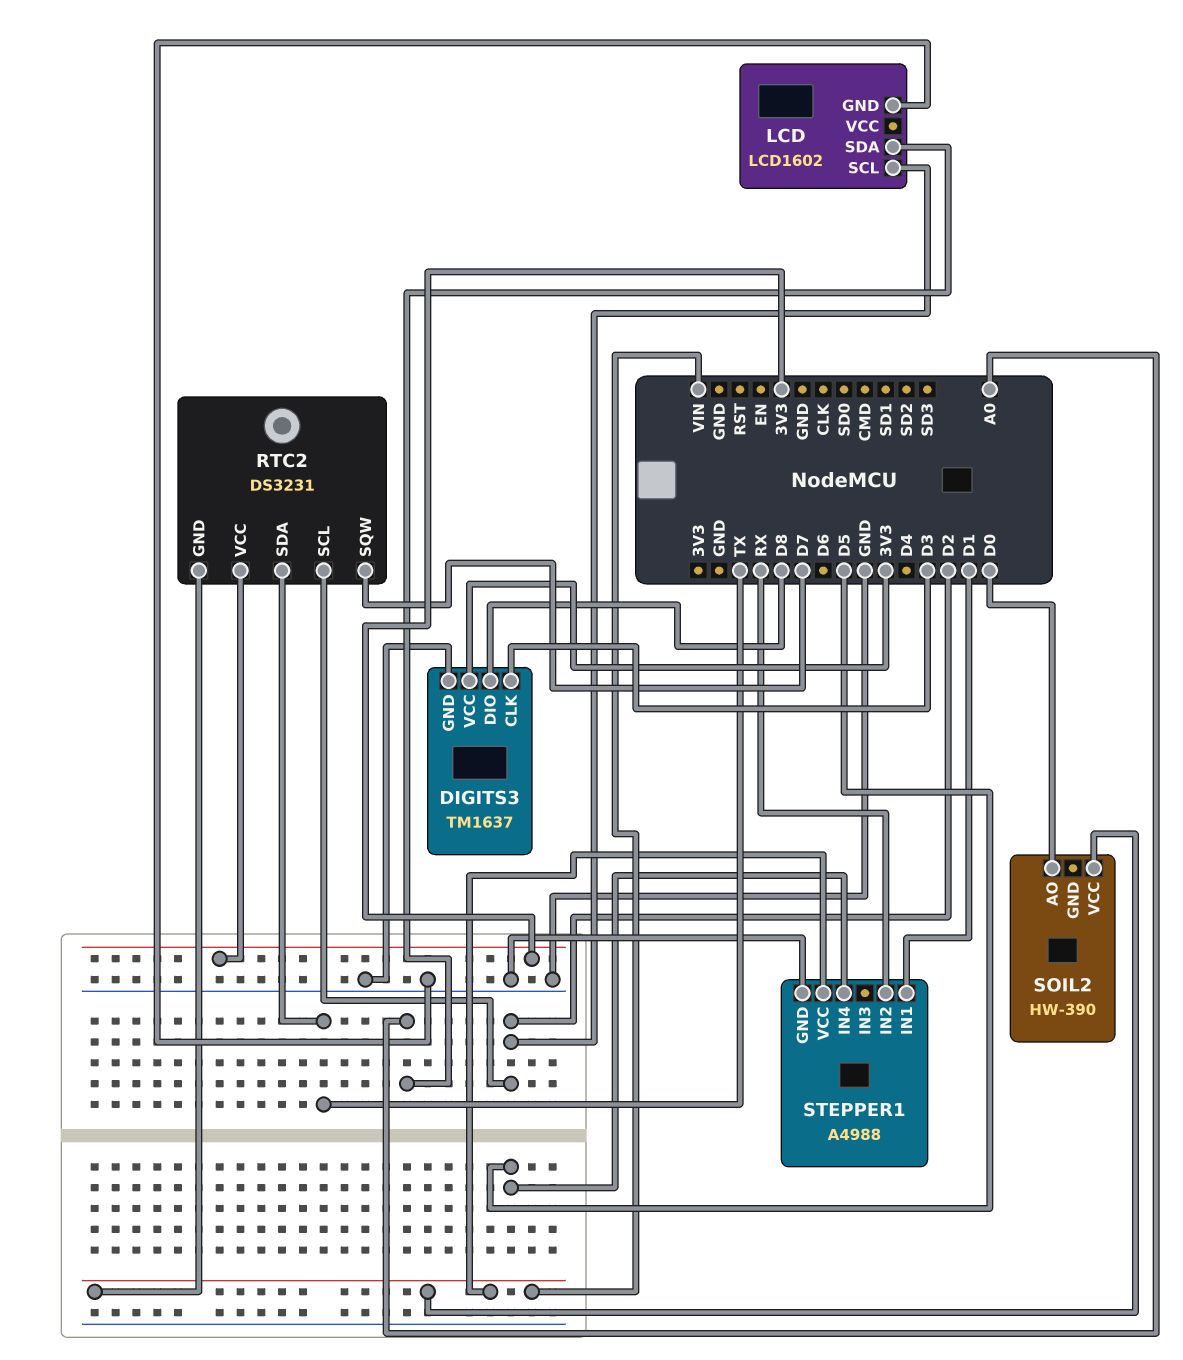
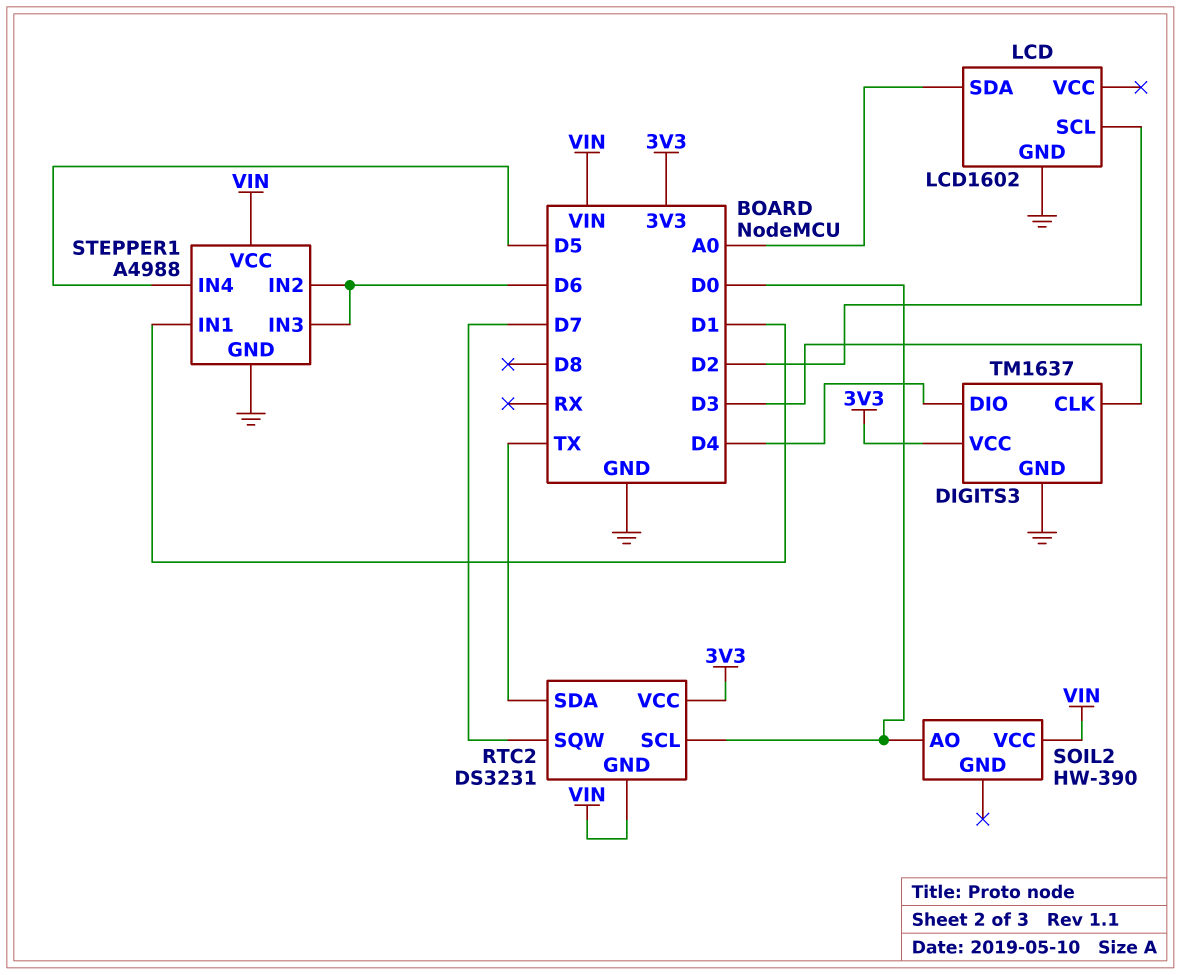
DIGITS3 pin DIO: D8 -> D4
RTC2 pin SCL: D2 -> D0
STEPPER1 pin IN2: RX -> D6
STEPPER1 pin IN3: none -> D6

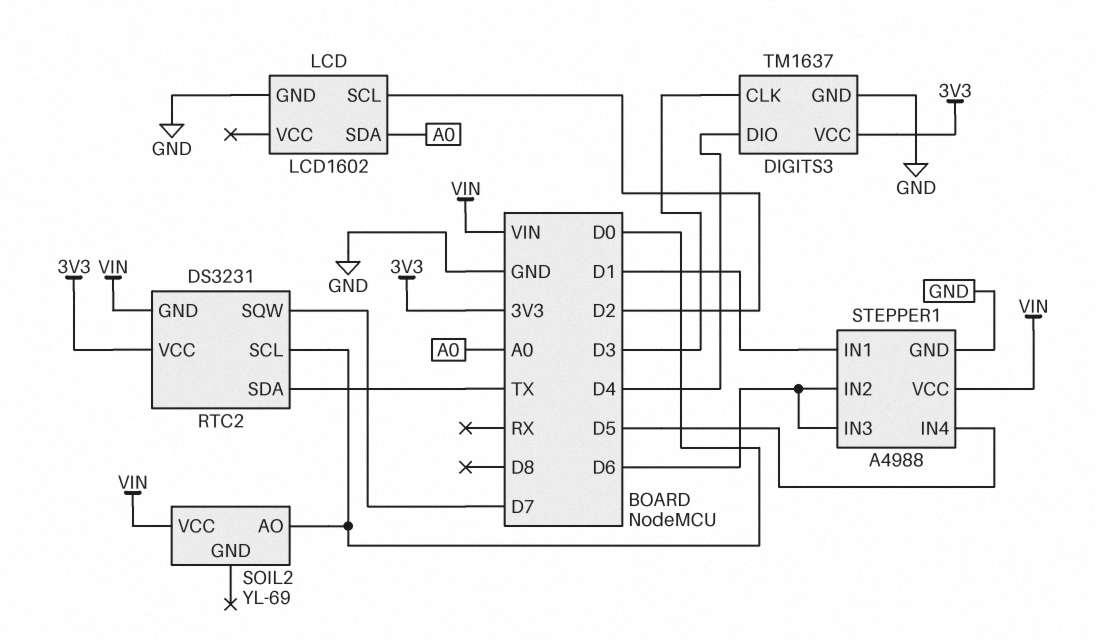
SOIL2: HW-390 -> YL-69

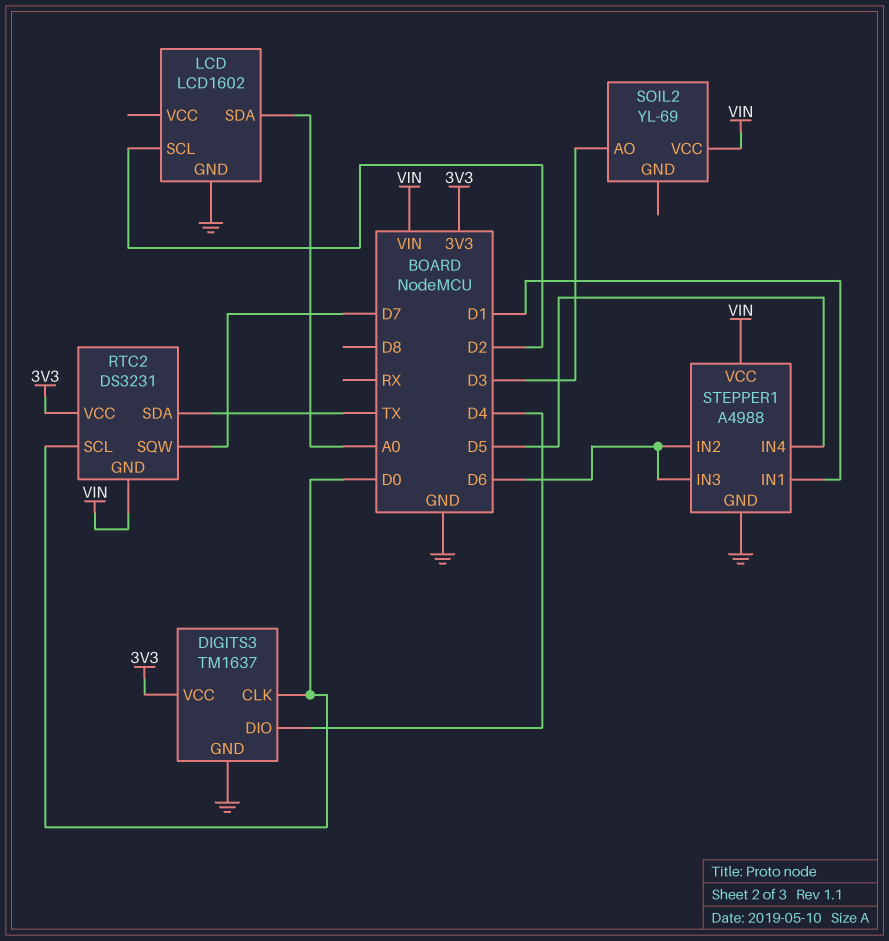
DIGITS3 pin CLK: D3 -> D0
SOIL2 pin AO: D0 -> D3

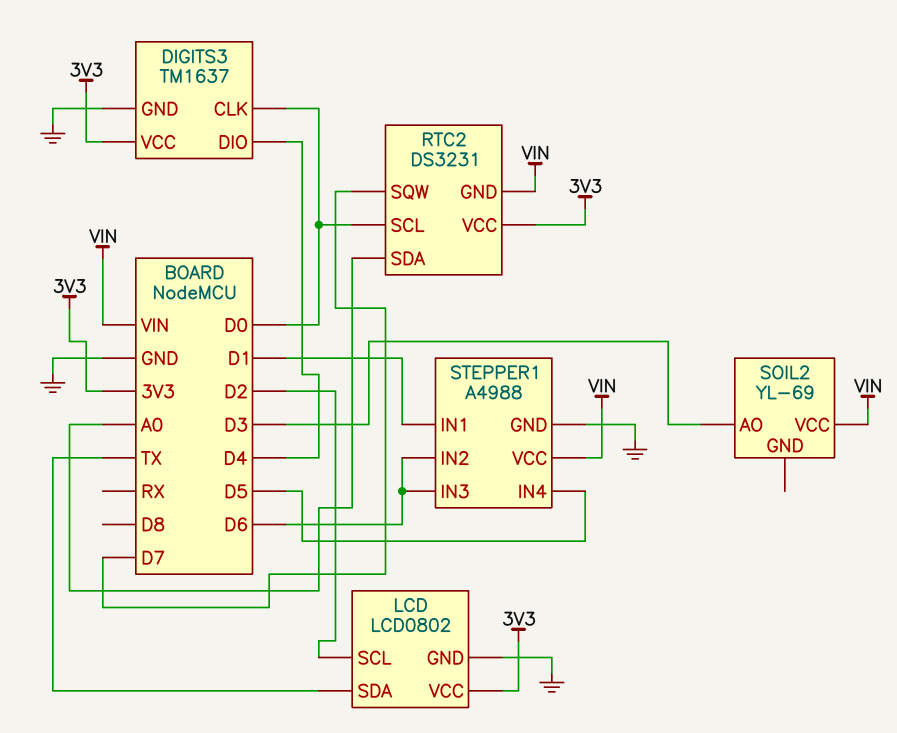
LCD: LCD1602 -> LCD0802
LCD pin SDA: A0 -> TX
LCD pin VCC: none -> 3V3
RTC2 pin SDA: TX -> A0

